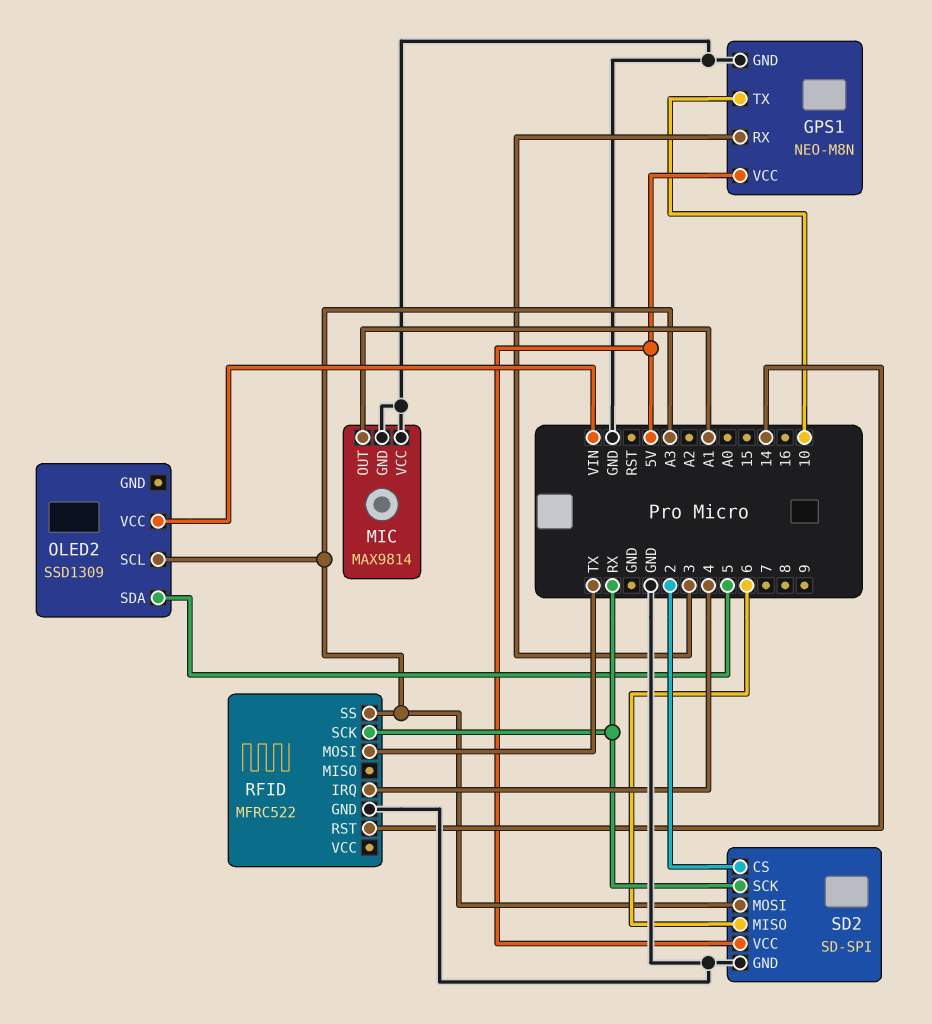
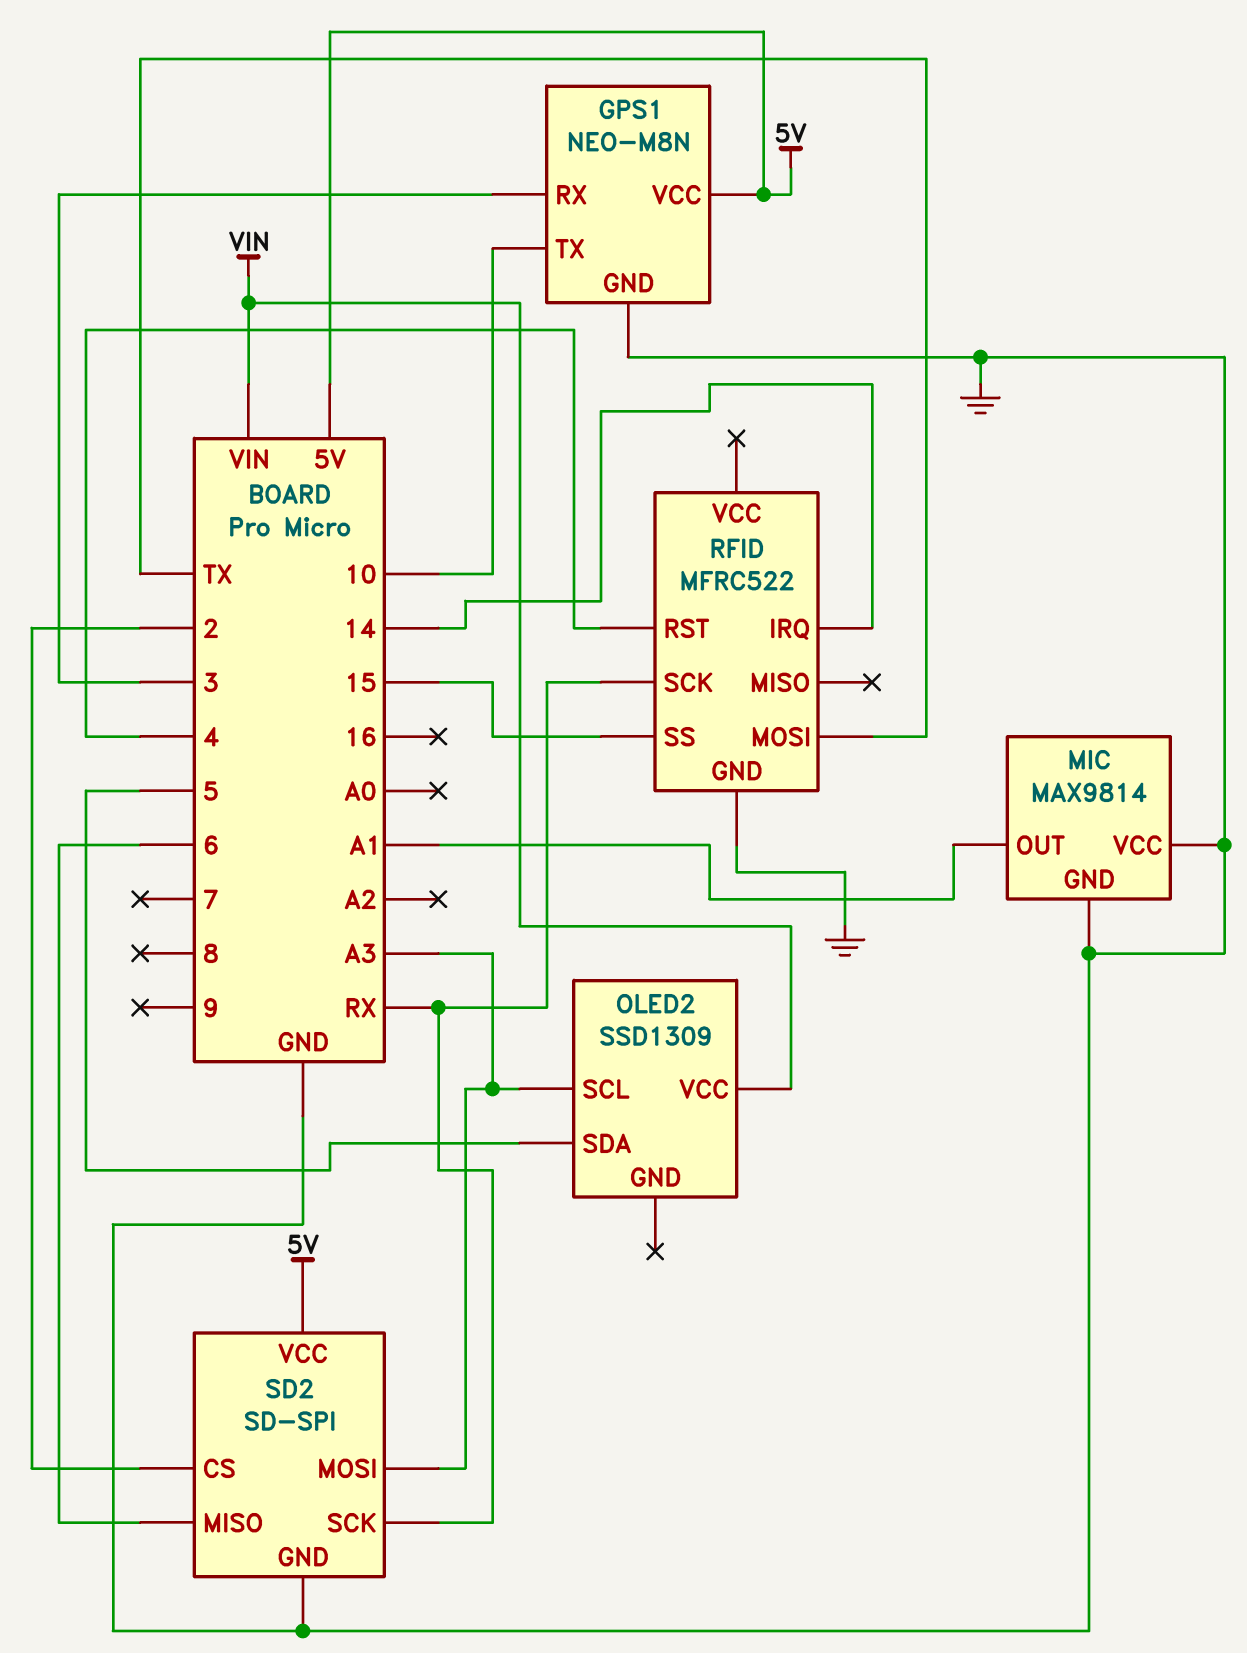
RFID pin IRQ: 4 -> 14
RFID pin RST: 14 -> 4
RFID pin SS: A3 -> 15

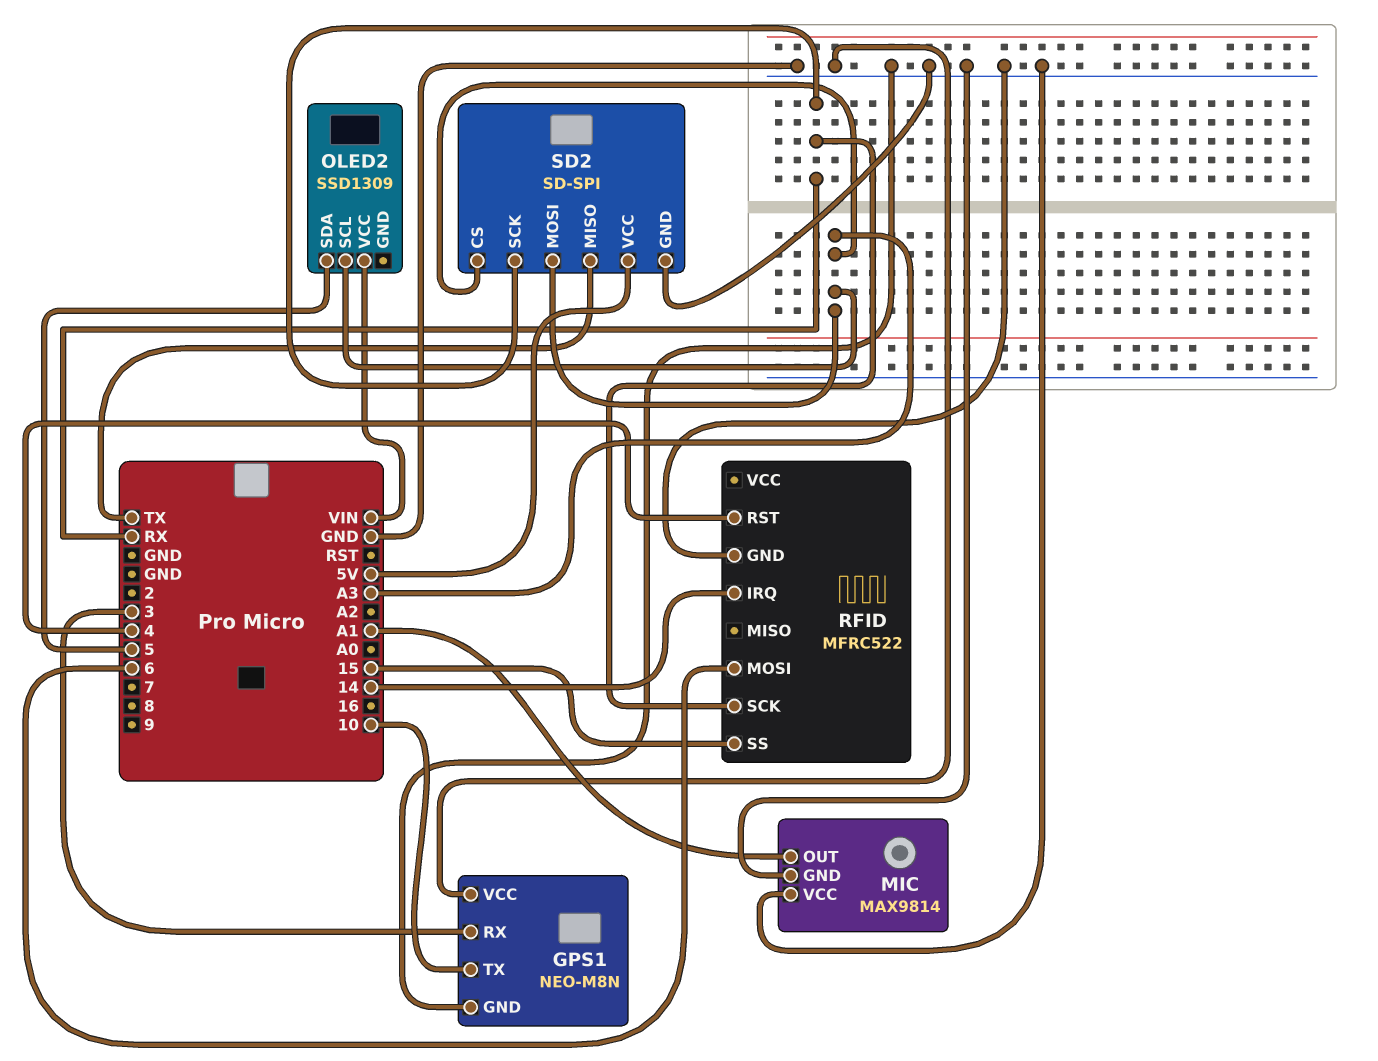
GPS1 pin VCC: 5V -> GND
RFID pin MOSI: TX -> 6
SD2 pin CS: 2 -> A3
SD2 pin MISO: 6 -> TX

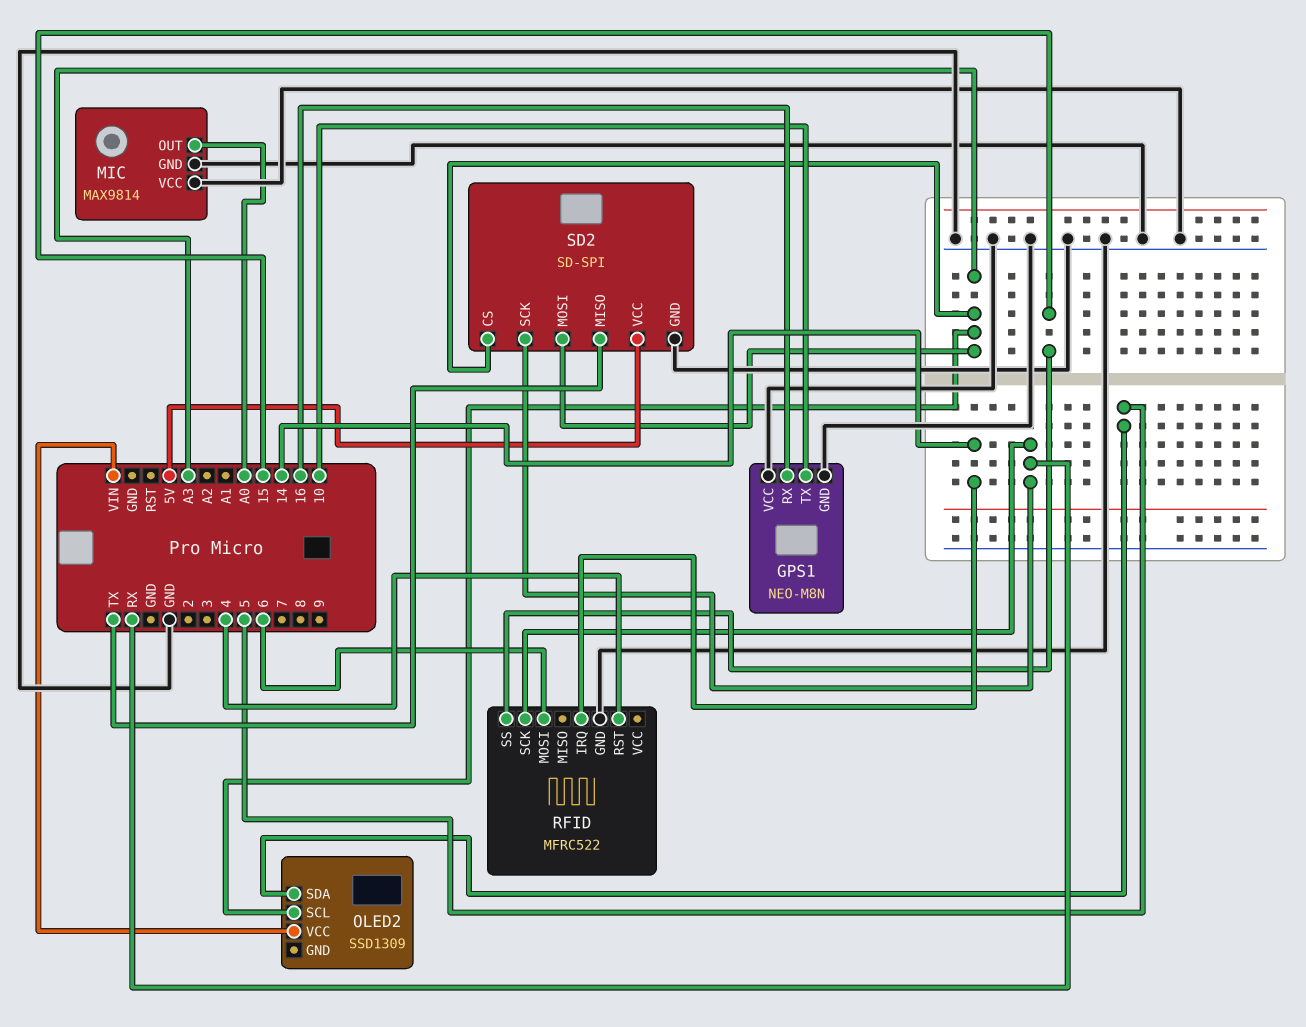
GPS1 pin RX: 3 -> 16
MIC pin OUT: A1 -> A0

